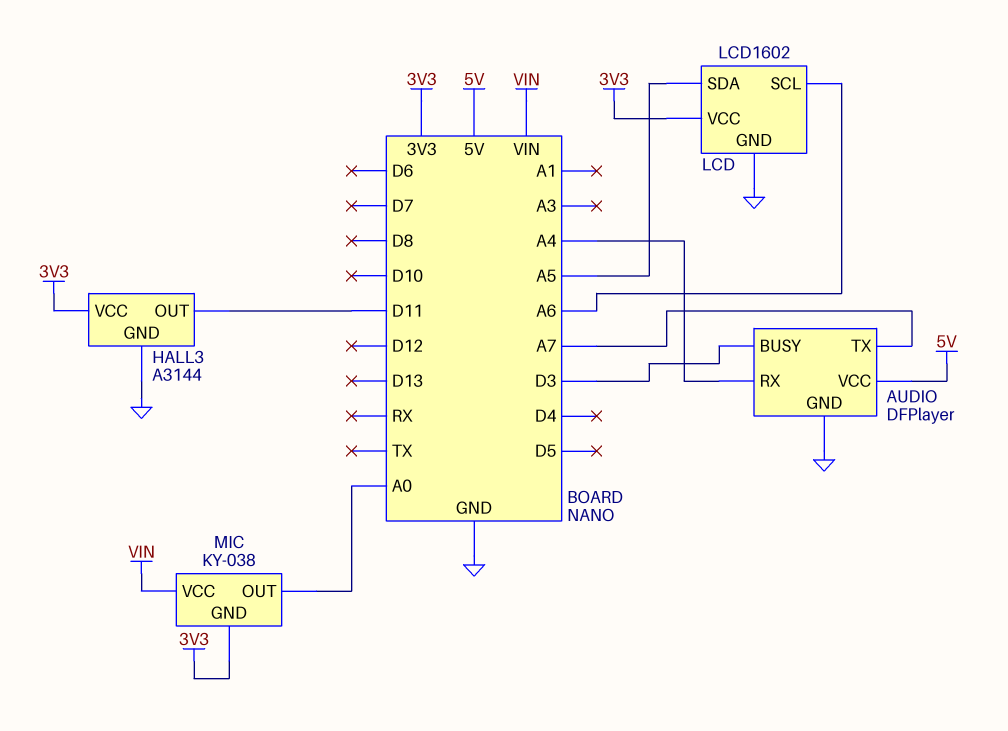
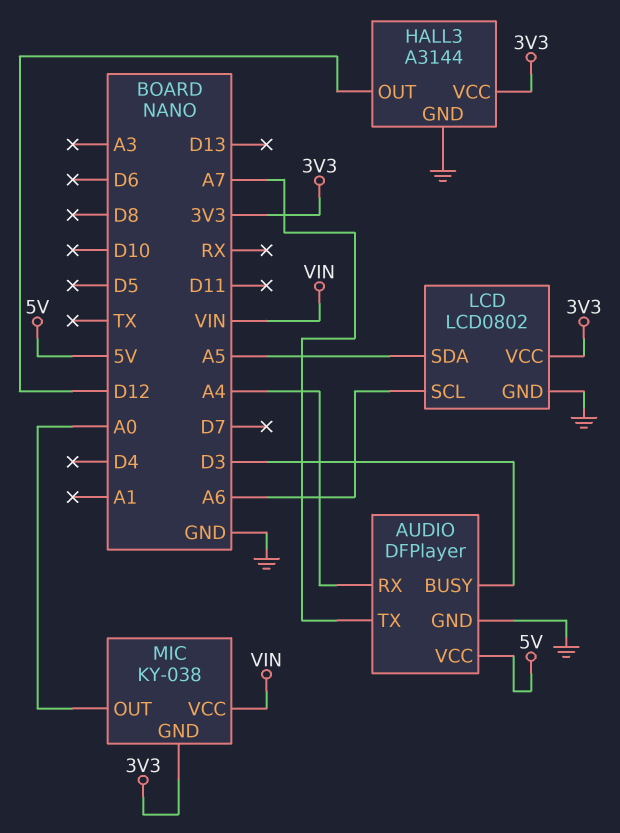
HALL3 pin OUT: D11 -> D12
LCD: LCD1602 -> LCD0802

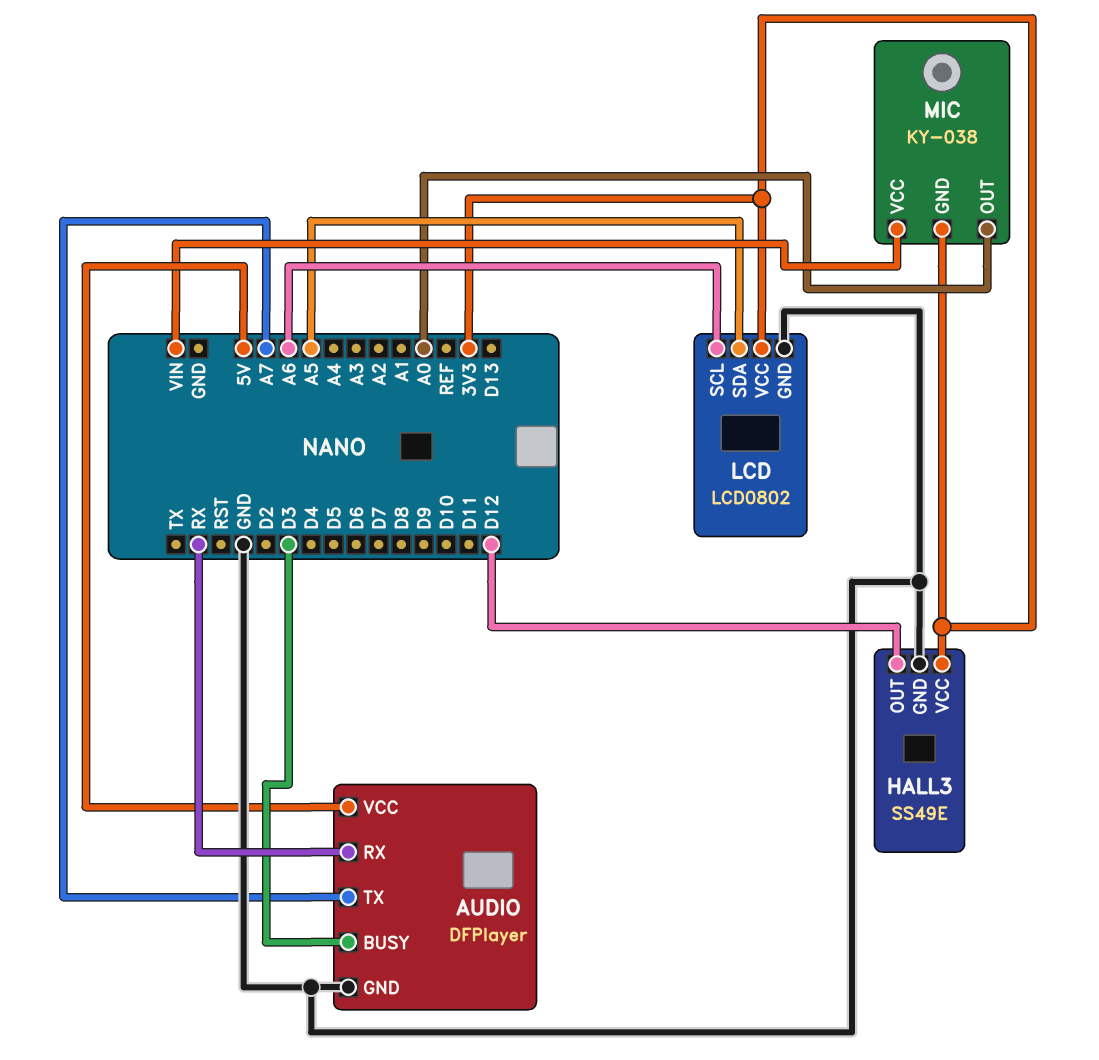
AUDIO pin RX: A4 -> RX
HALL3: A3144 -> SS49E

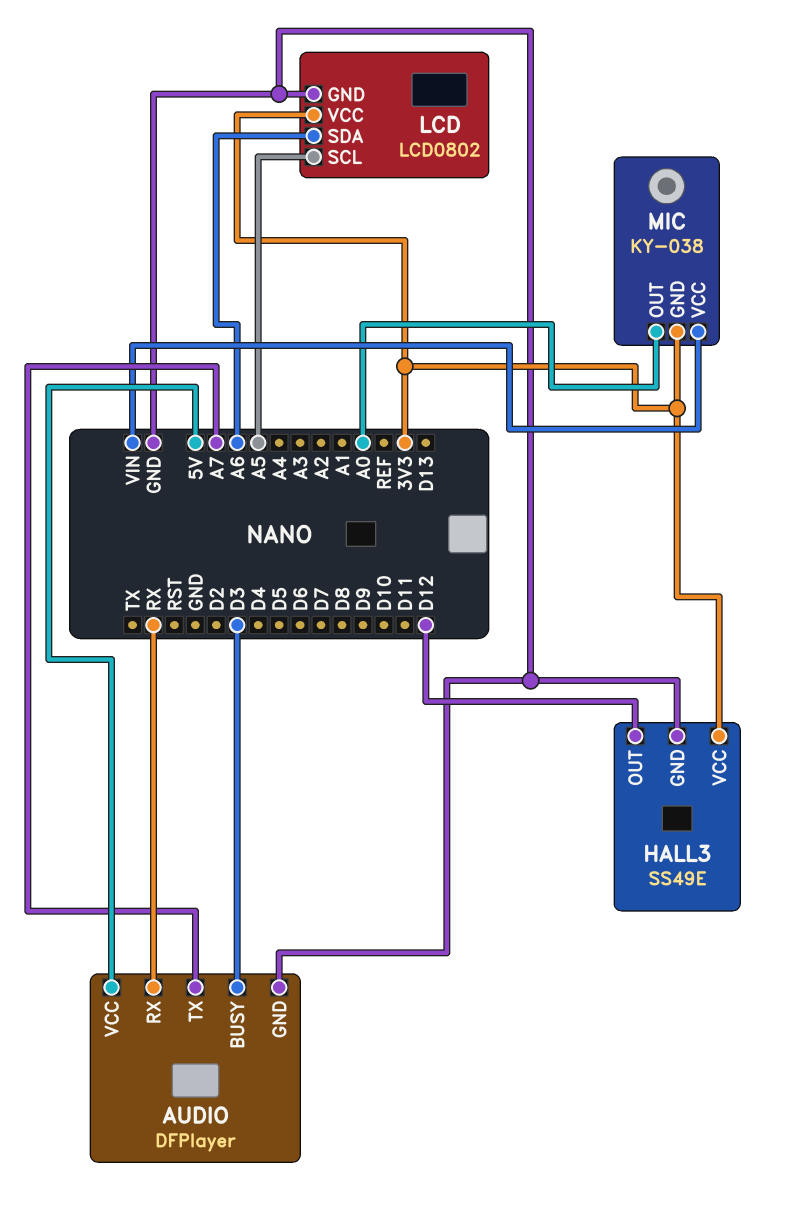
LCD pin SCL: A6 -> A5
LCD pin SDA: A5 -> A6

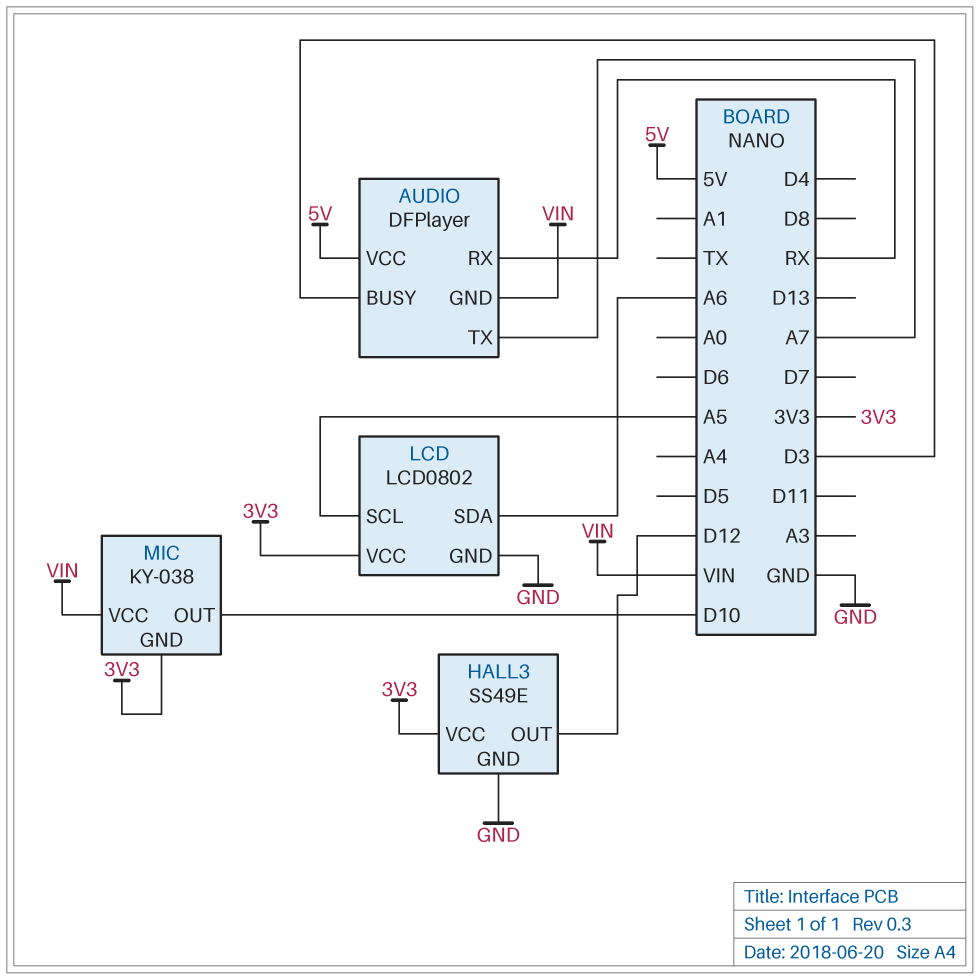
AUDIO pin GND: GND -> VIN
MIC pin OUT: A0 -> D10

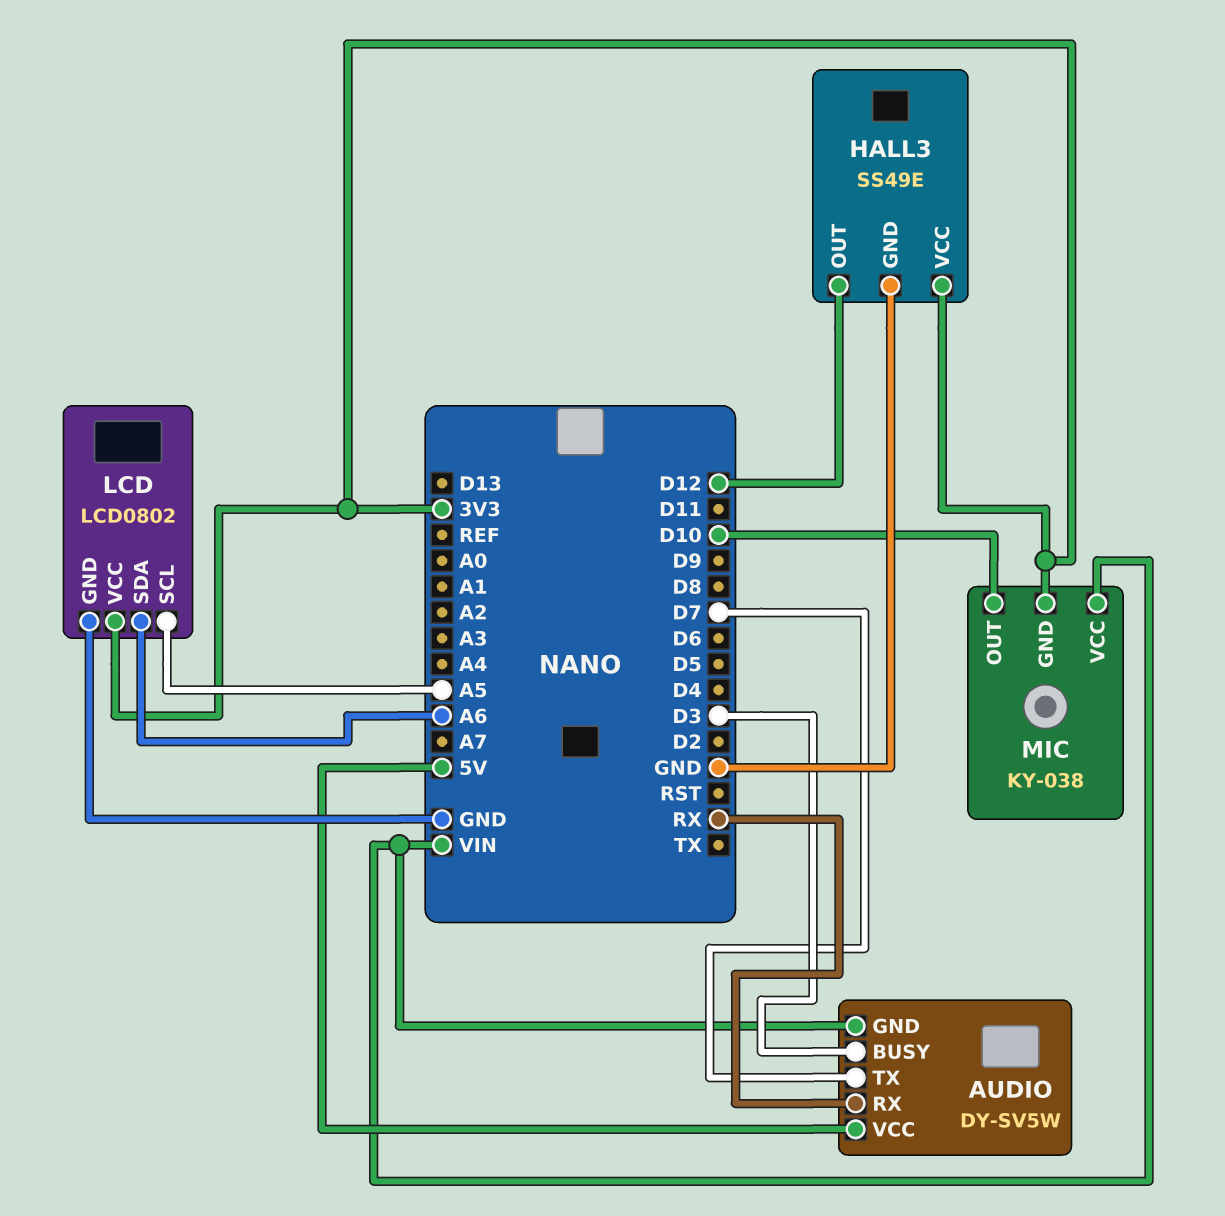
AUDIO: DFPlayer -> DY-SV5W
AUDIO pin TX: A7 -> D7

